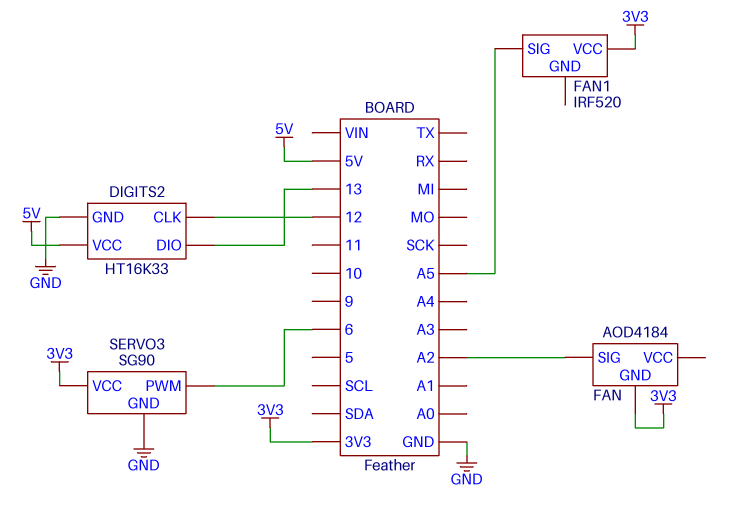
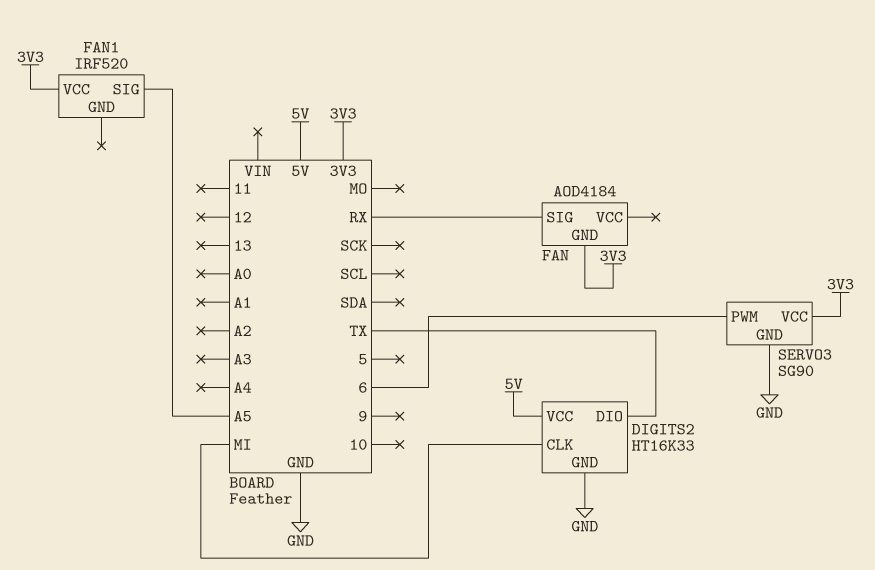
DIGITS2 pin CLK: 12 -> MI
DIGITS2 pin DIO: 13 -> TX
FAN pin SIG: A2 -> RX

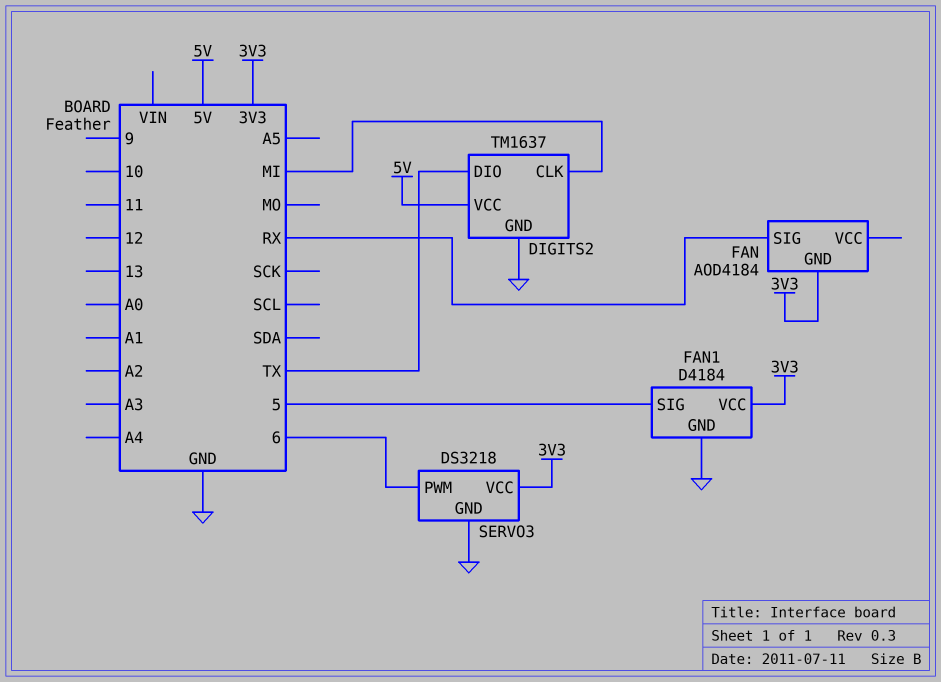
DIGITS2: HT16K33 -> TM1637
FAN1: IRF520 -> D4184
FAN1 pin GND: none -> GND
FAN1 pin SIG: A5 -> 5
SERVO3: SG90 -> DS3218

